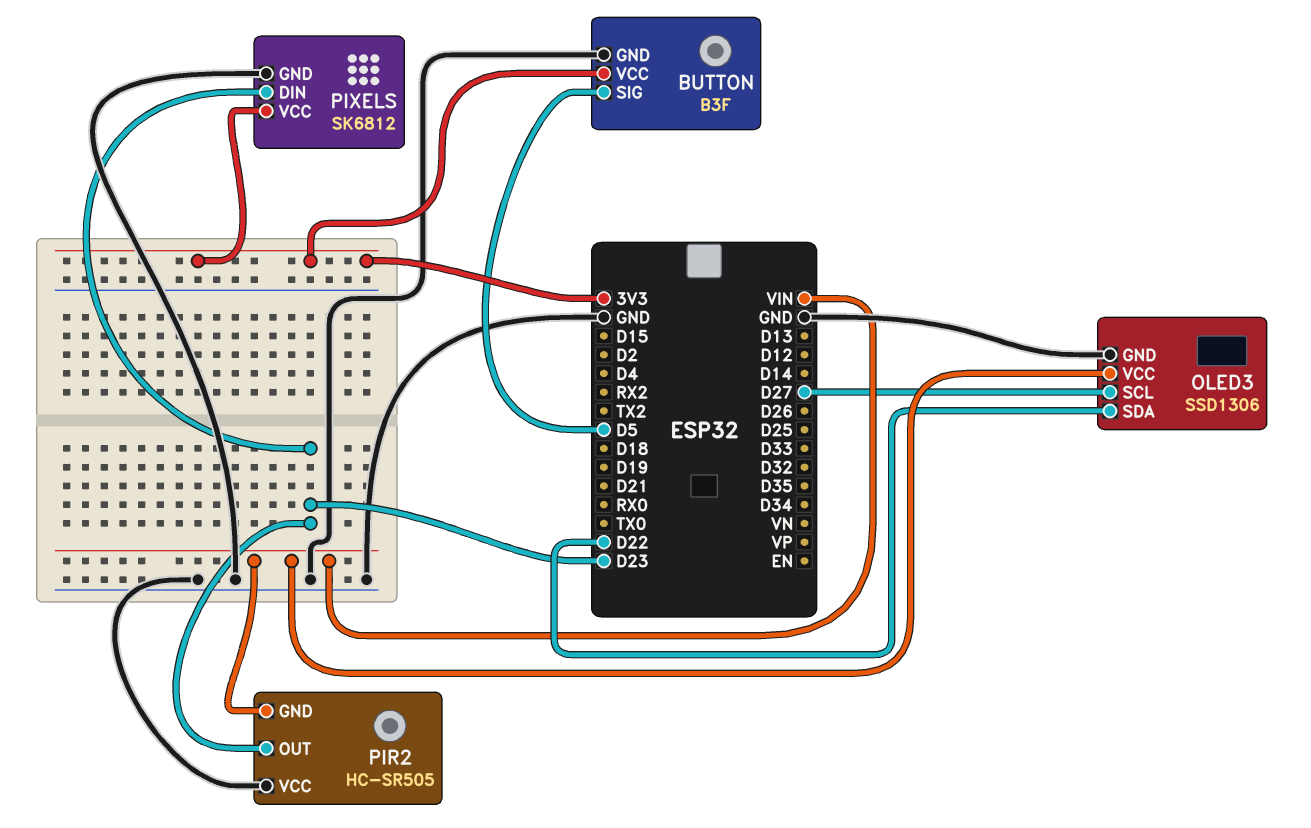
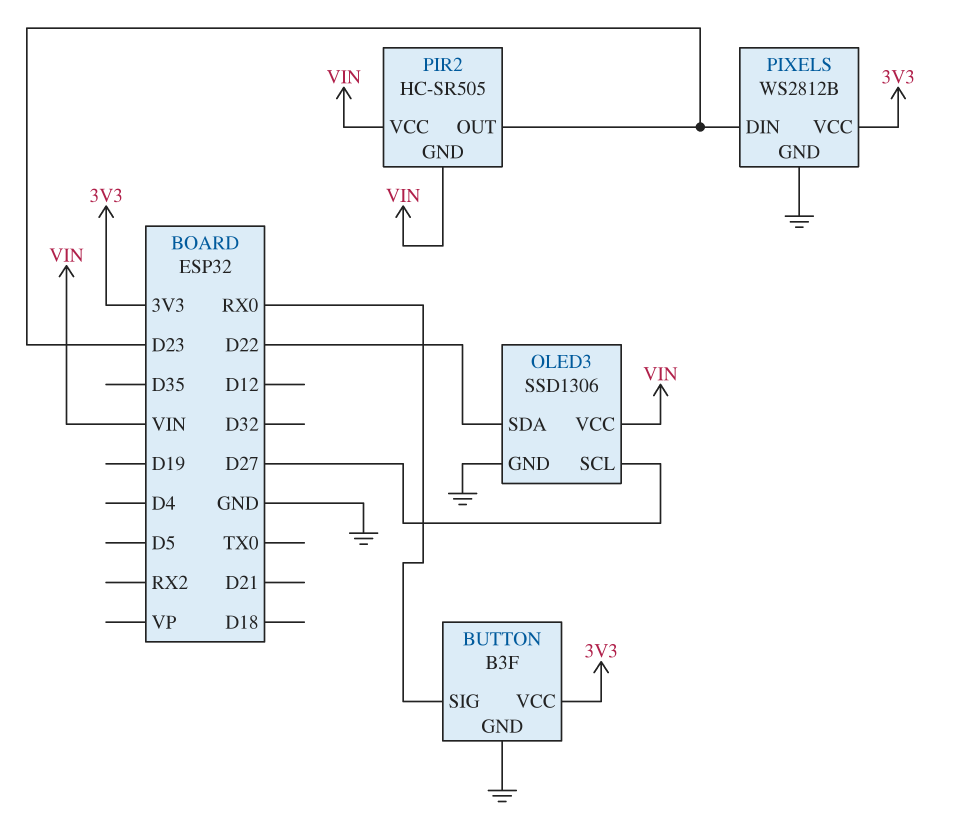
BUTTON pin SIG: D5 -> RX0
PIR2 pin VCC: GND -> VIN
PIXELS: SK6812 -> WS2812B

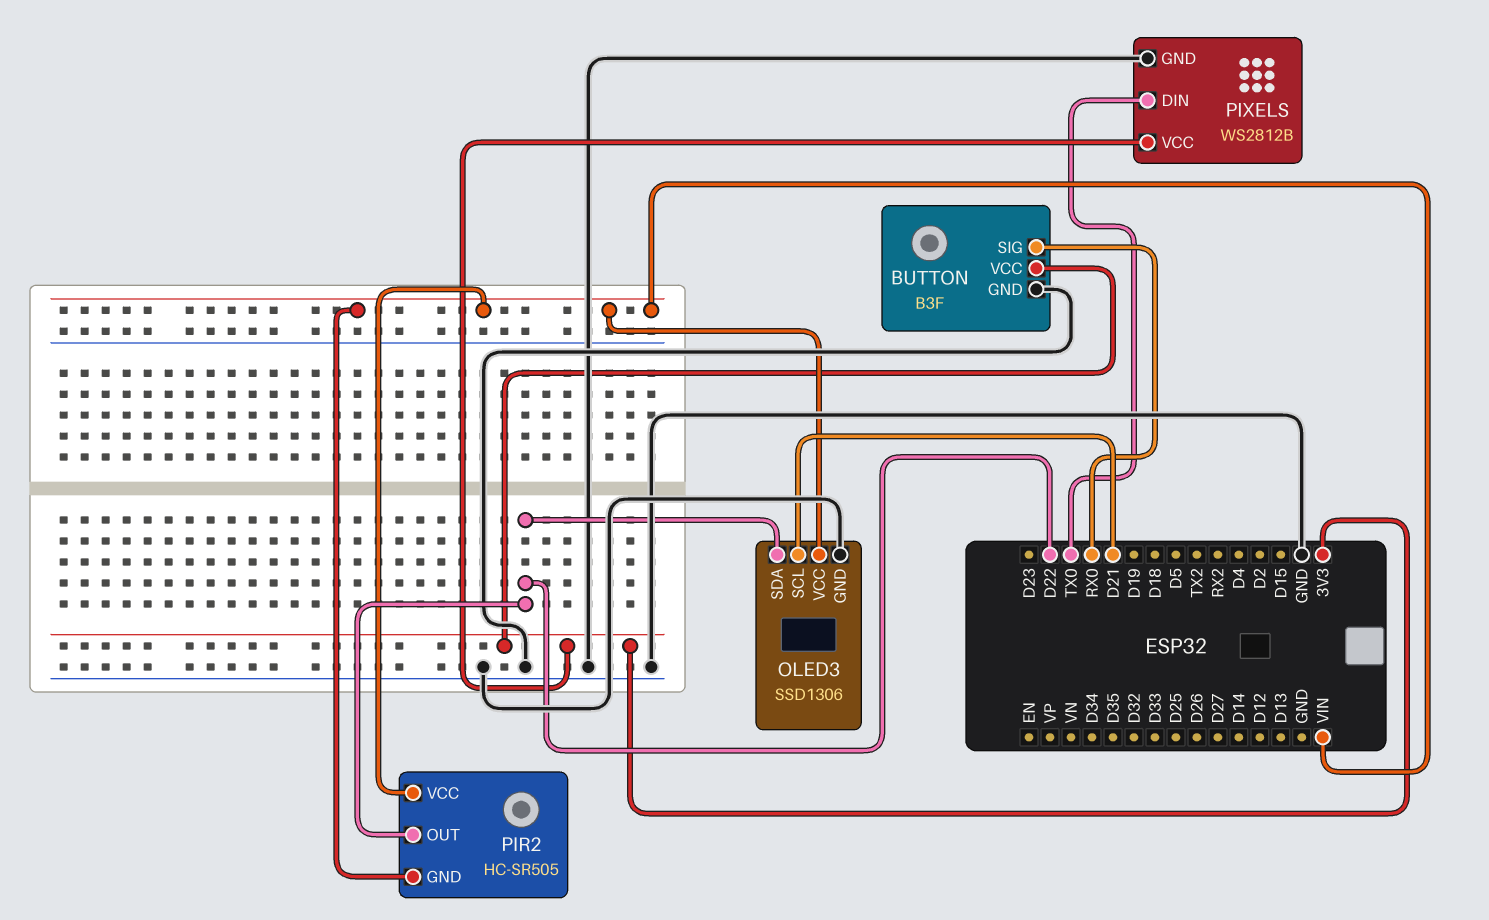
OLED3 pin SCL: D27 -> D21
PIR2 pin OUT: D23 -> D22
PIXELS pin DIN: D23 -> TX0

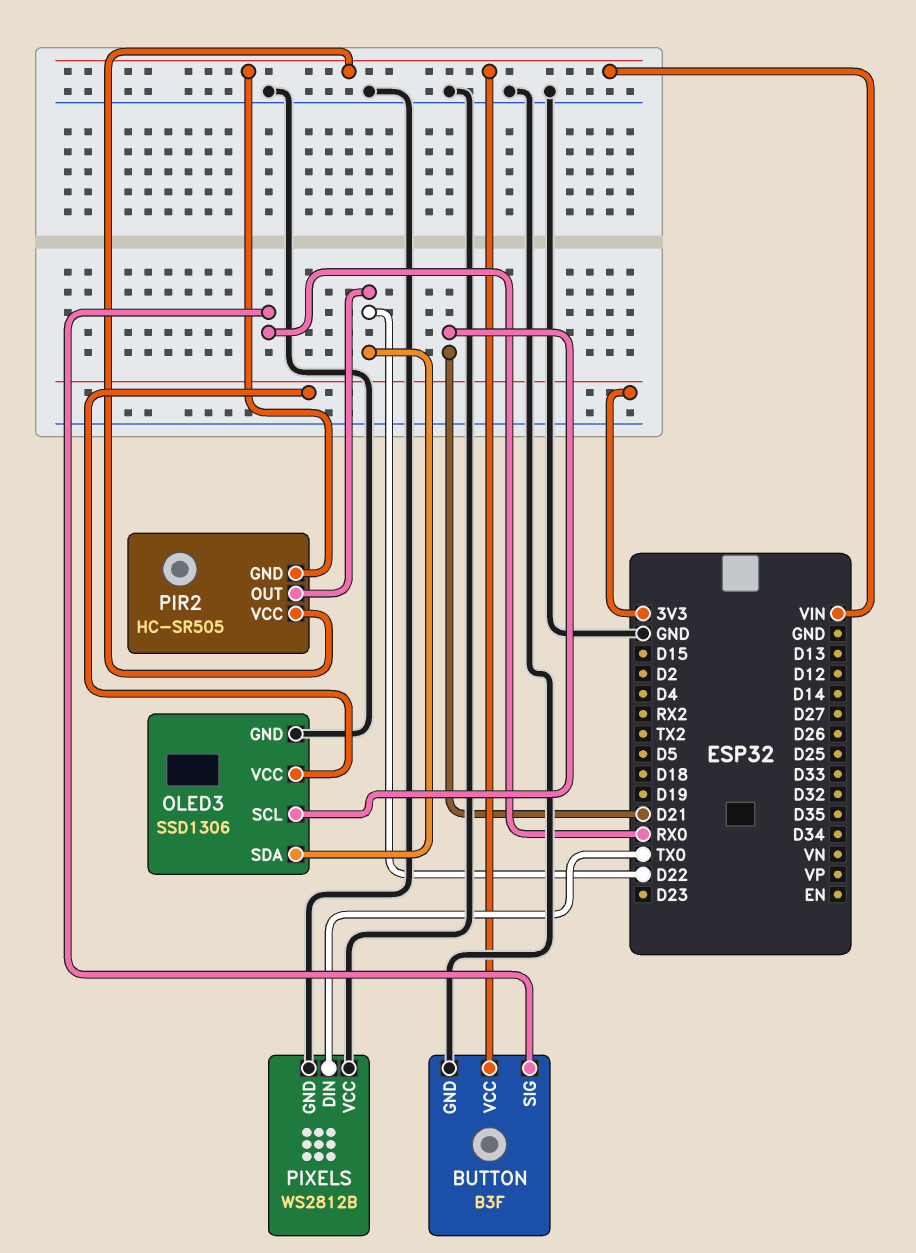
BUTTON pin VCC: 3V3 -> VIN
OLED3 pin VCC: VIN -> 3V3
PIXELS pin VCC: 3V3 -> GND

